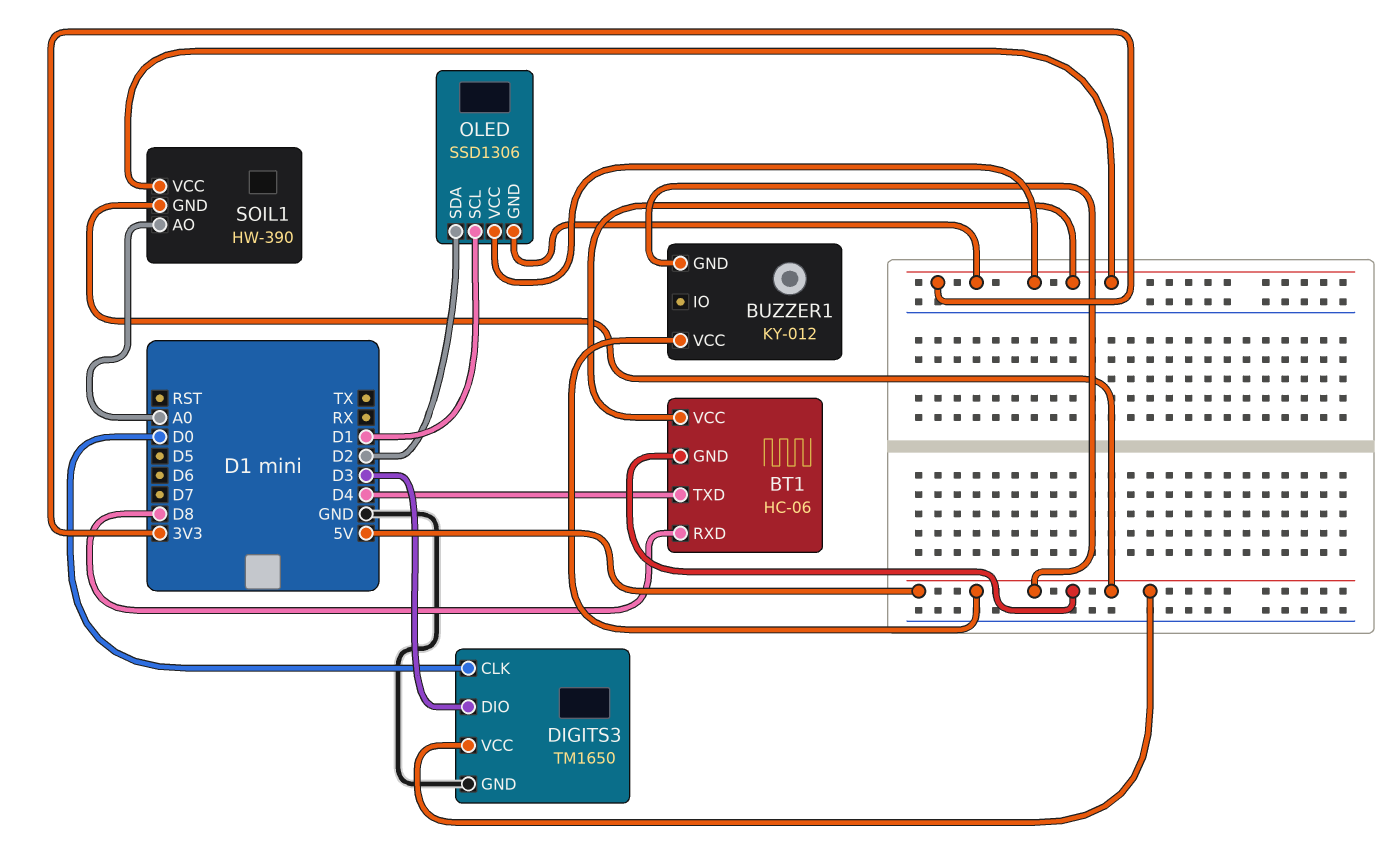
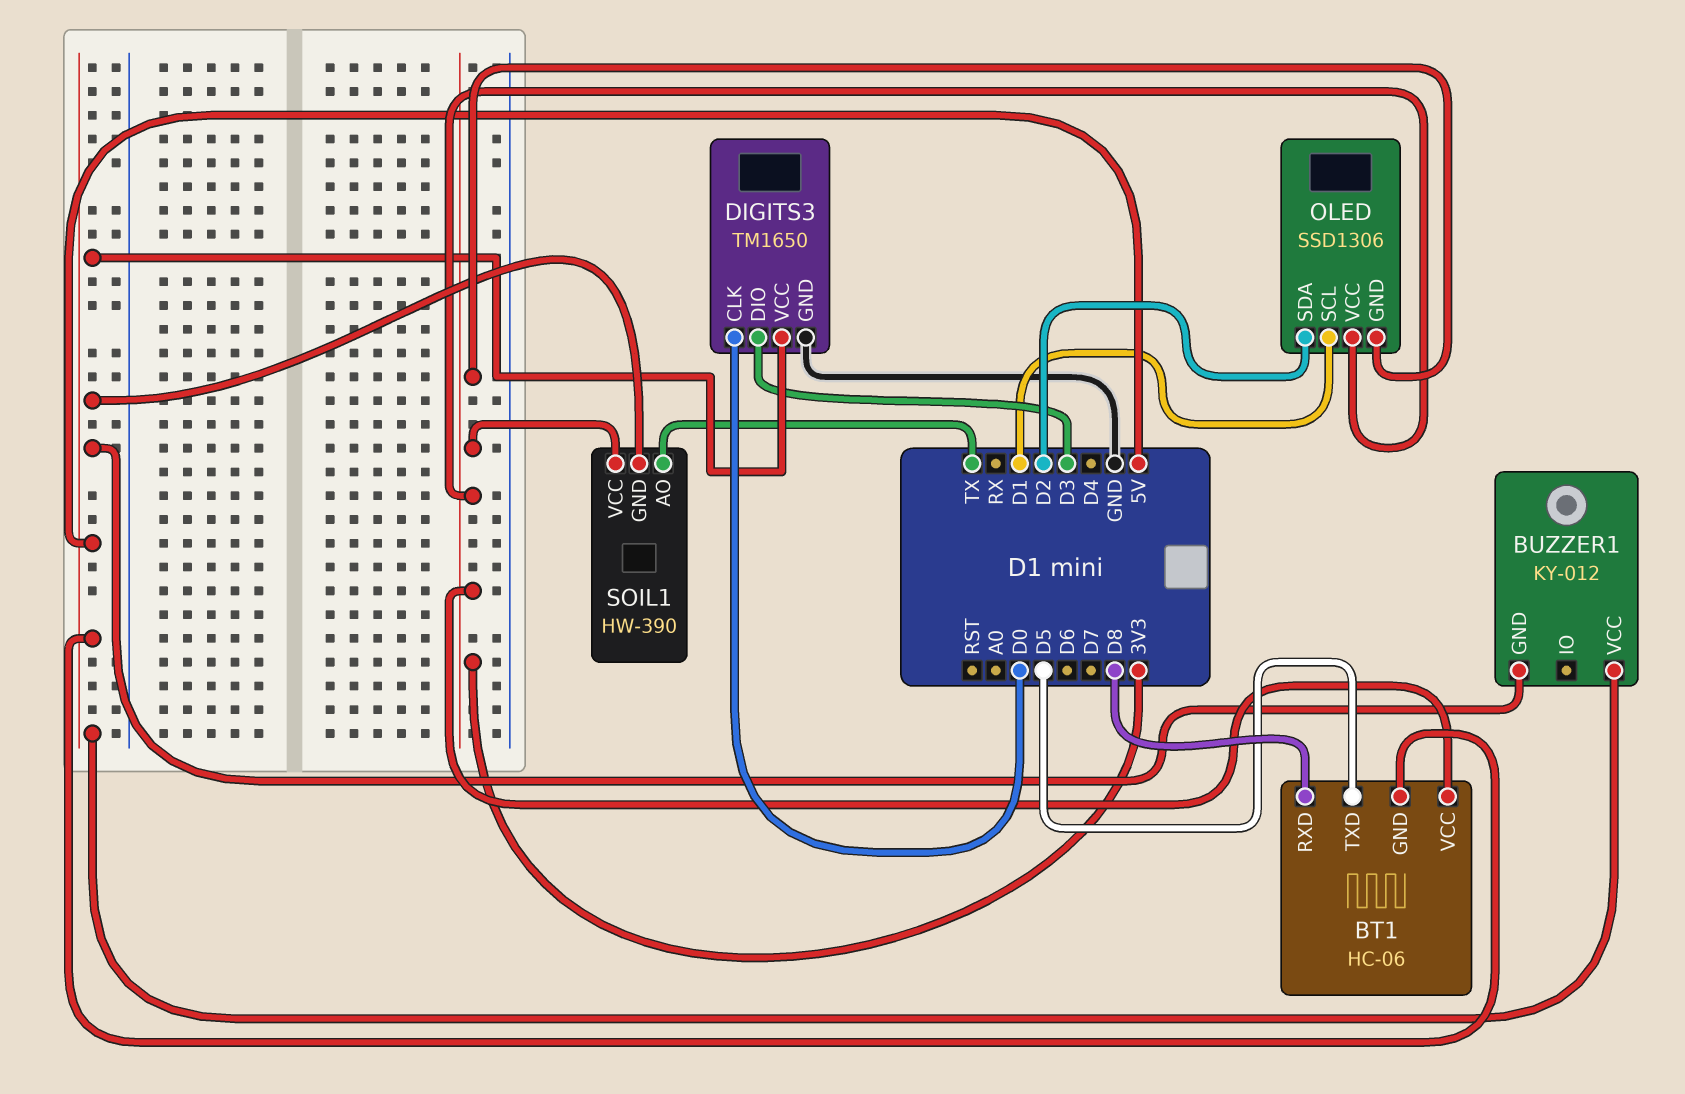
BT1 pin TXD: D4 -> D5
SOIL1 pin AO: A0 -> TX

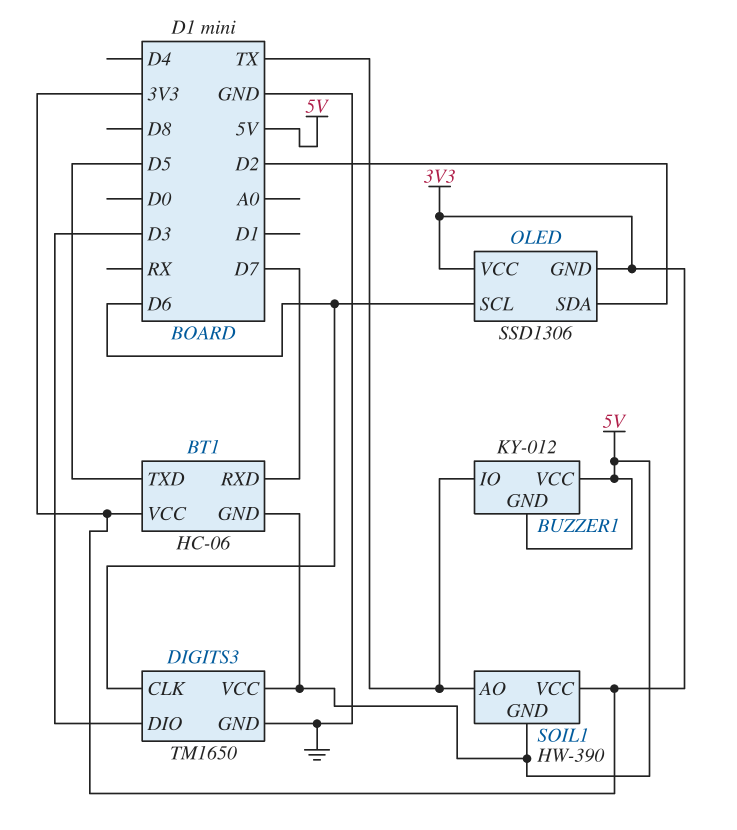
BT1 pin RXD: D8 -> D7
BUZZER1 pin IO: none -> TX
DIGITS3 pin CLK: D0 -> D6
OLED pin SCL: D1 -> D6

